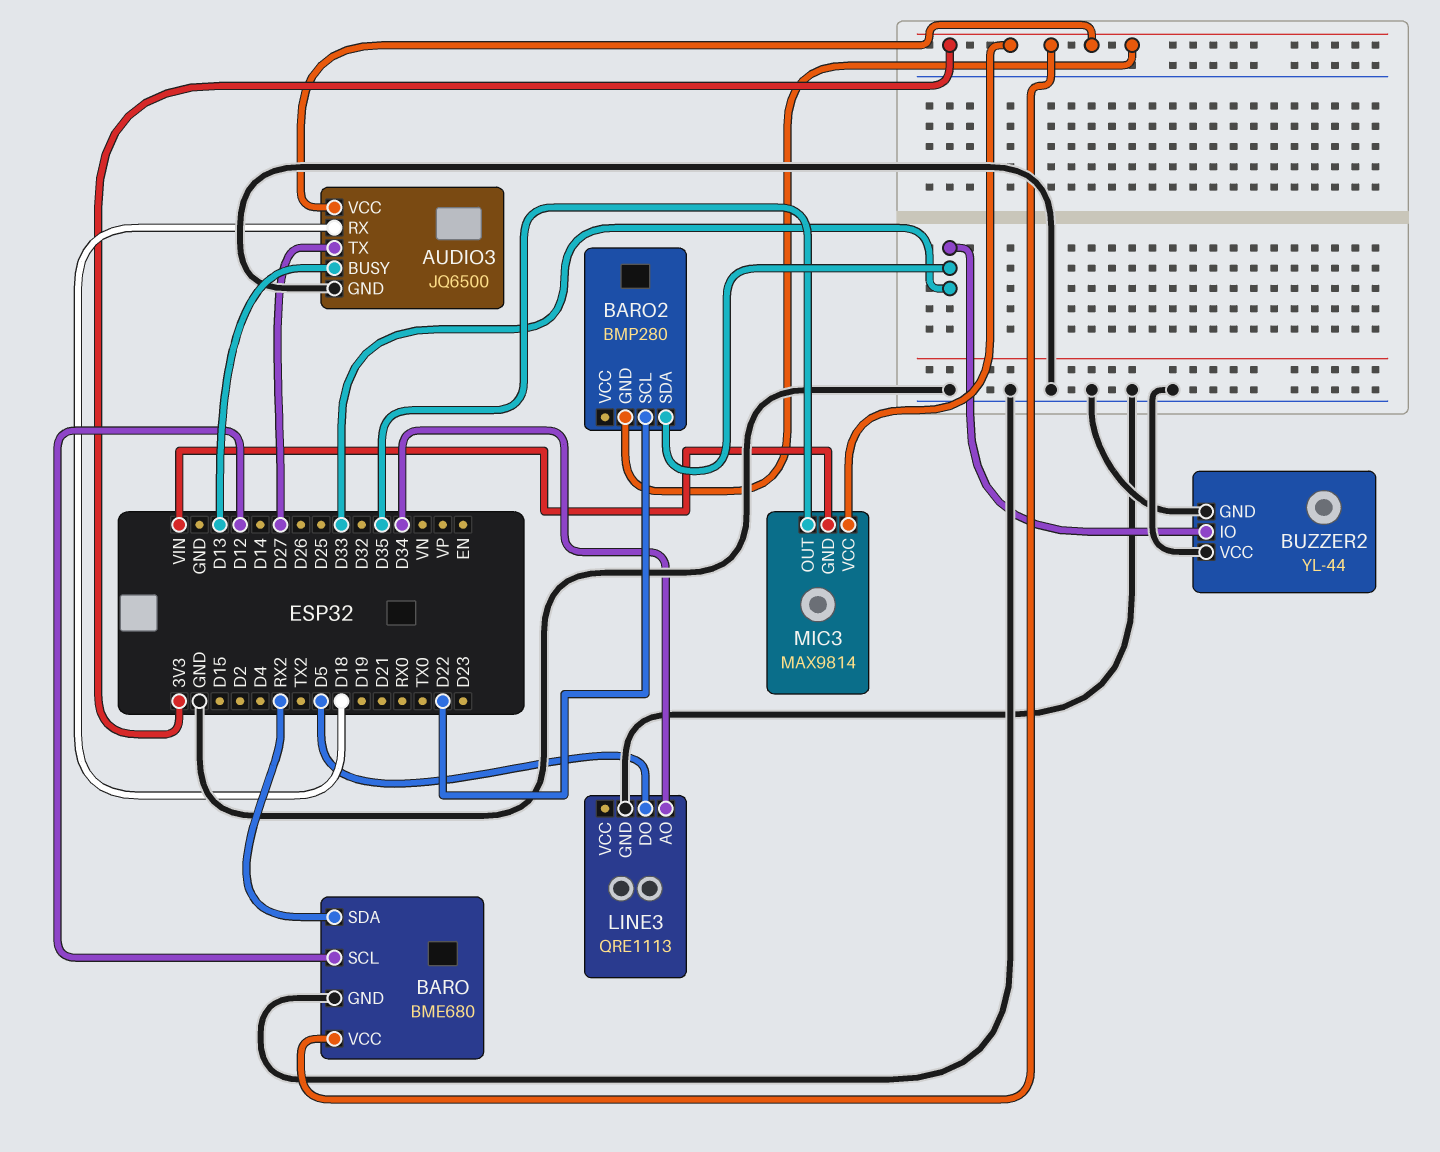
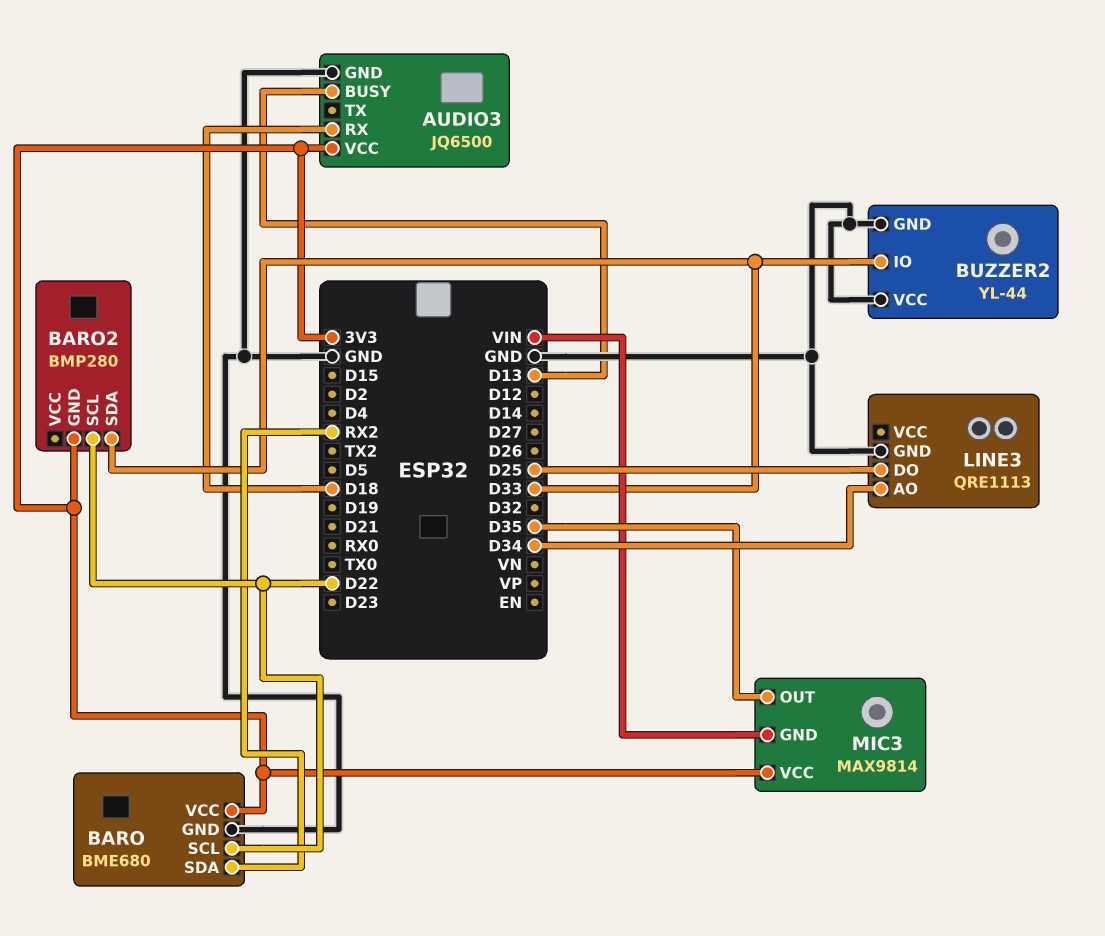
AUDIO3 pin TX: D27 -> none
BARO pin SCL: D12 -> D22
LINE3 pin DO: D5 -> D25

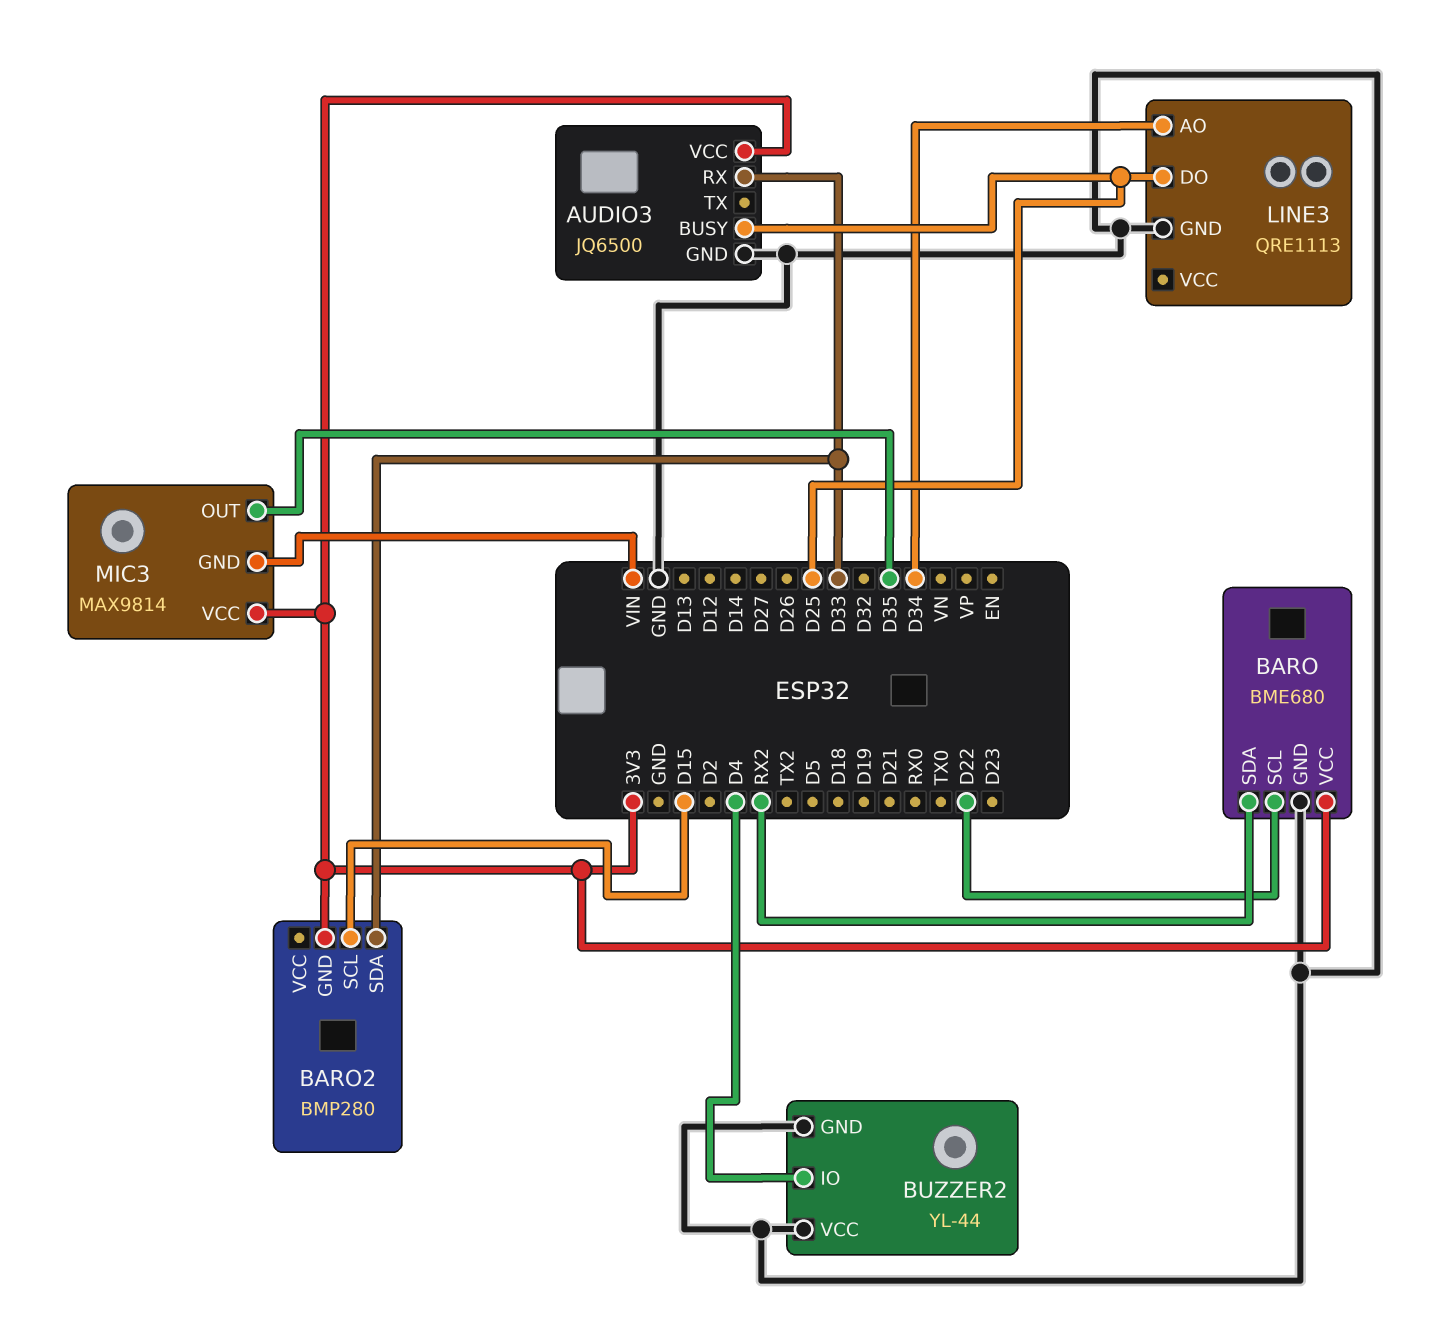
AUDIO3 pin BUSY: D13 -> D25
AUDIO3 pin RX: D18 -> D33
BARO2 pin SCL: D22 -> D15
BUZZER2 pin IO: D33 -> D4

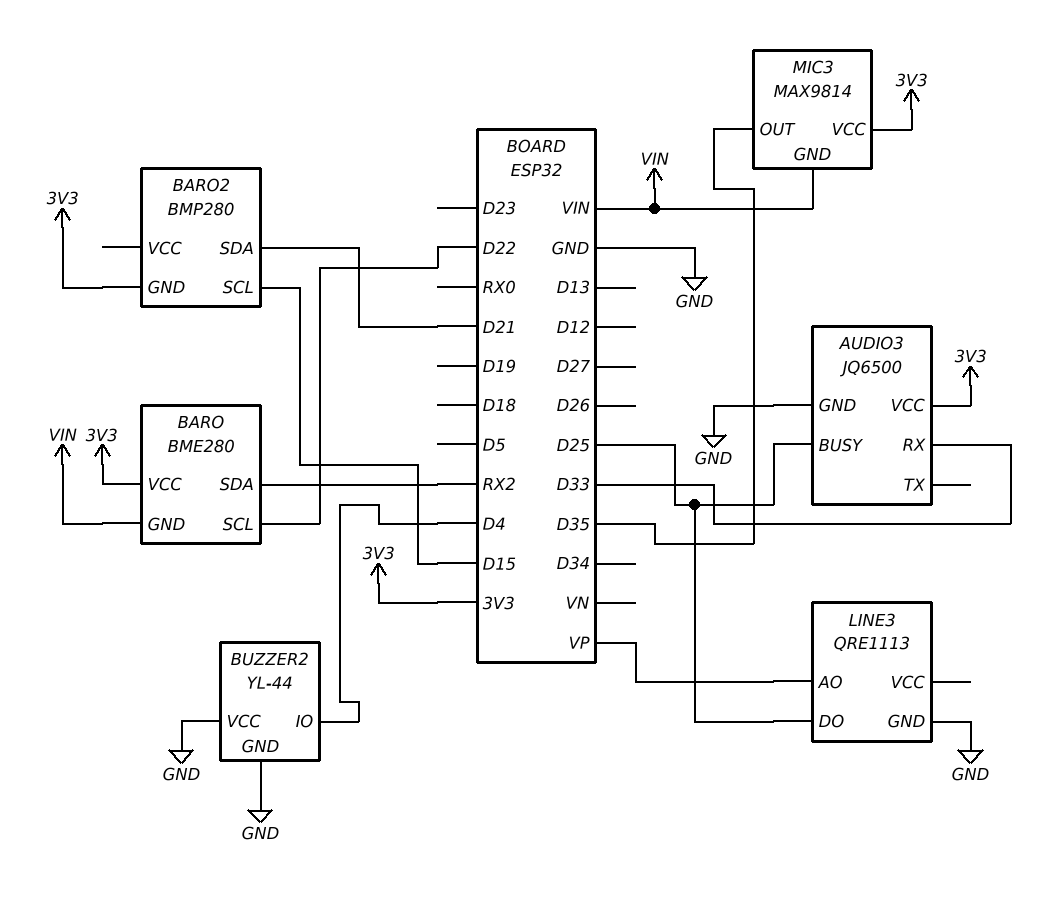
BARO: BME680 -> BME280
BARO pin GND: GND -> VIN
BARO2 pin SDA: D33 -> D21
LINE3 pin AO: D34 -> VP

